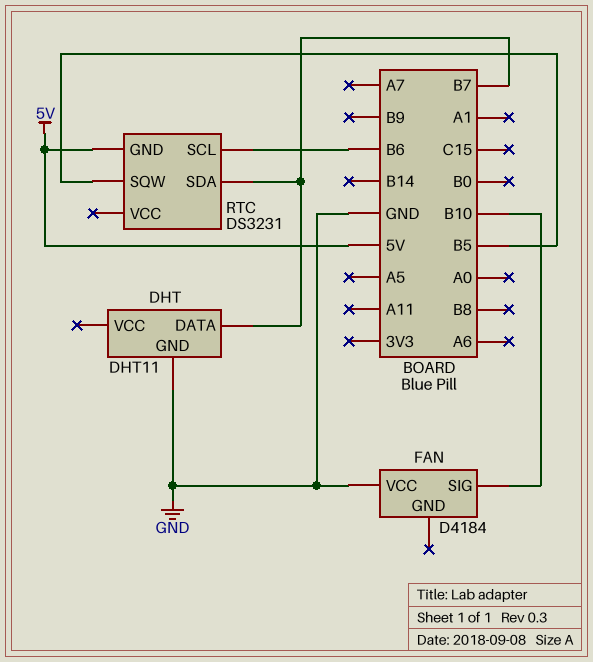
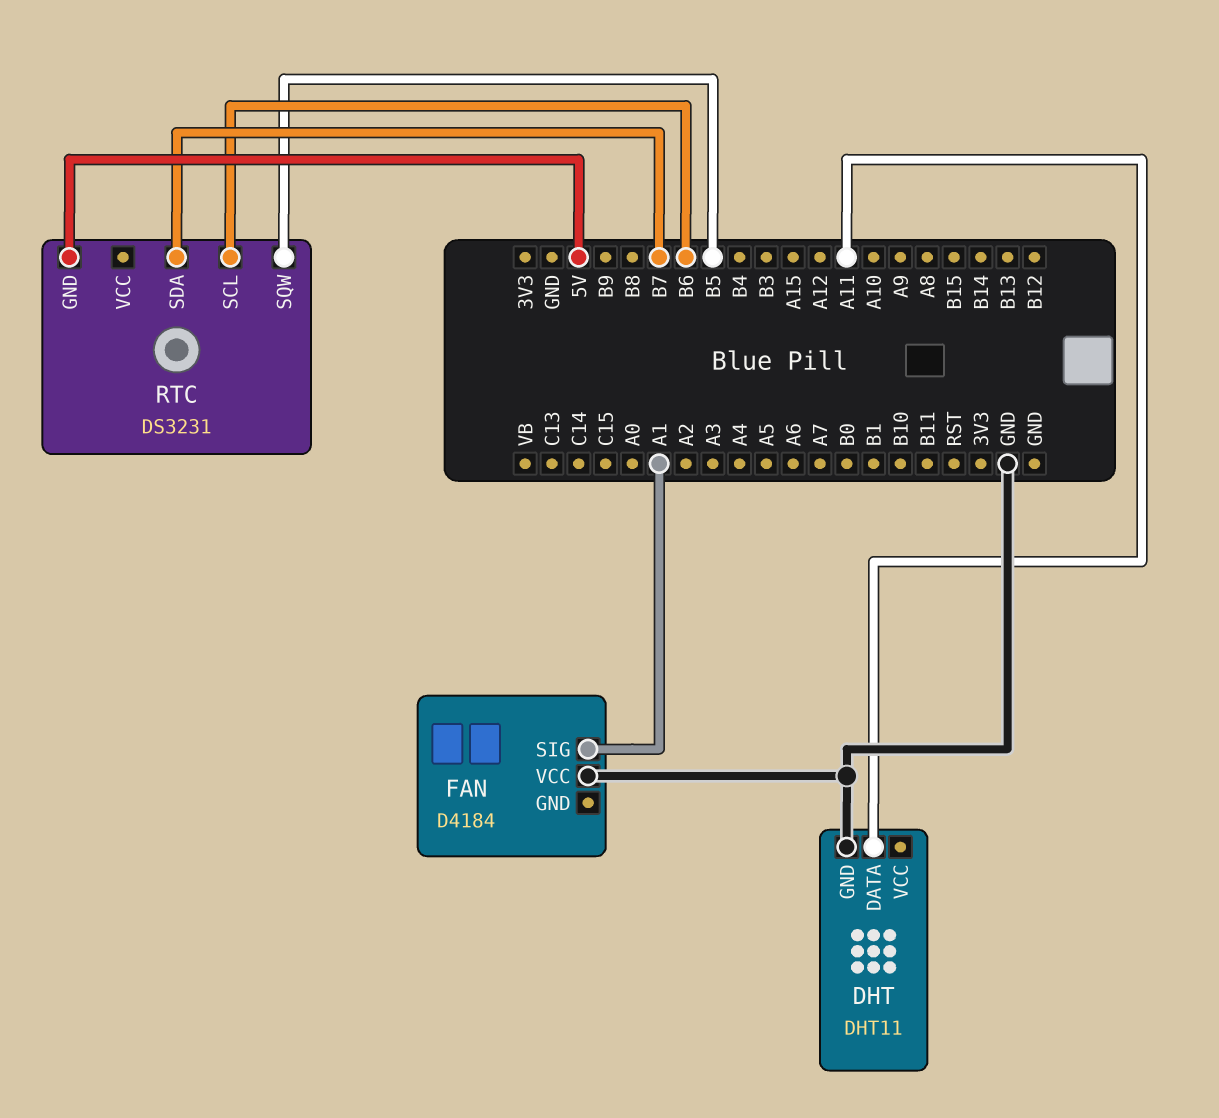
DHT pin DATA: B7 -> A11
FAN pin SIG: B10 -> A1

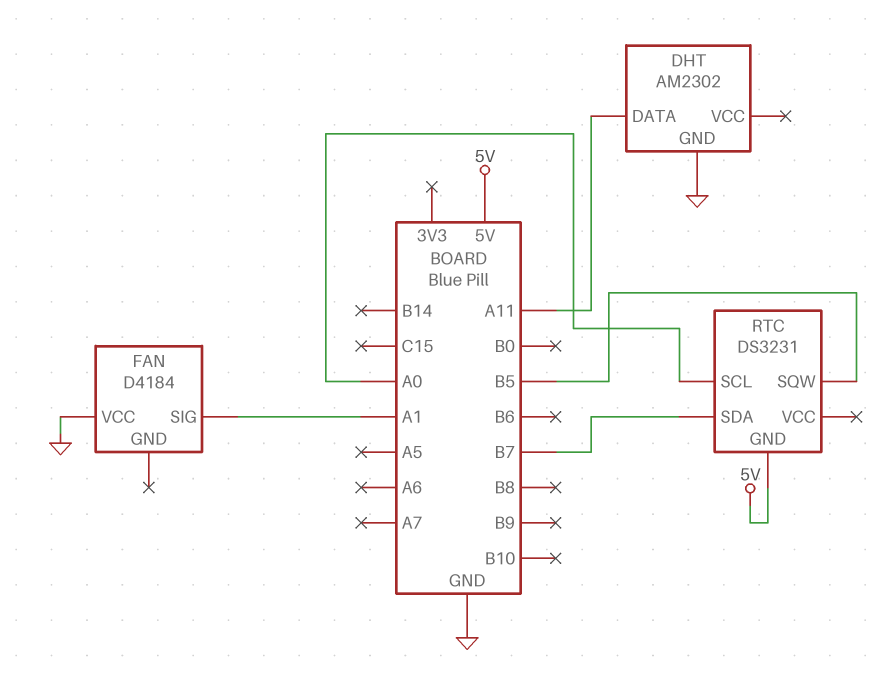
DHT: DHT11 -> AM2302
RTC pin SCL: B6 -> A0

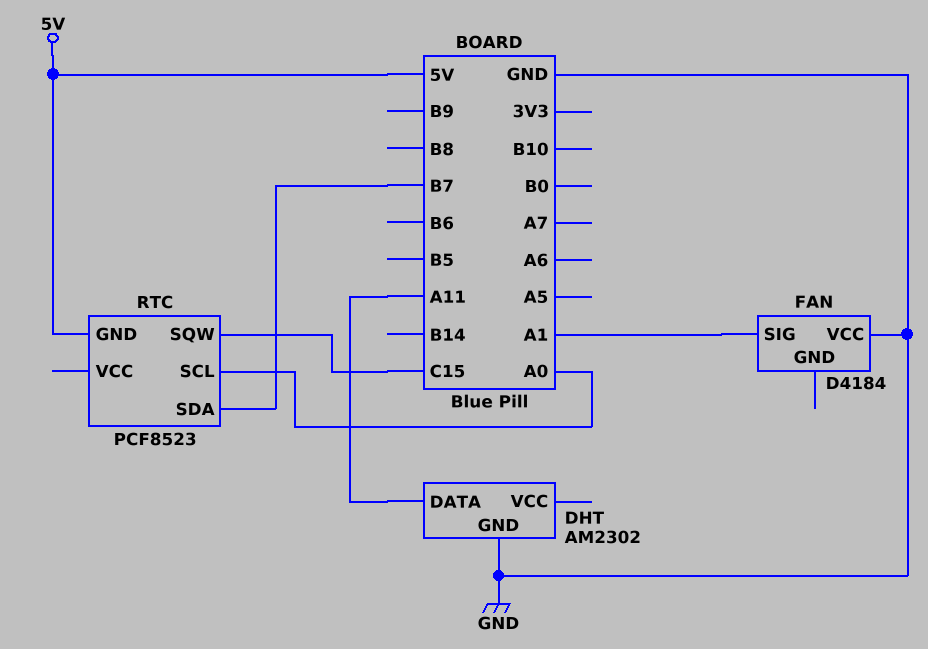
RTC: DS3231 -> PCF8523
RTC pin SQW: B5 -> C15

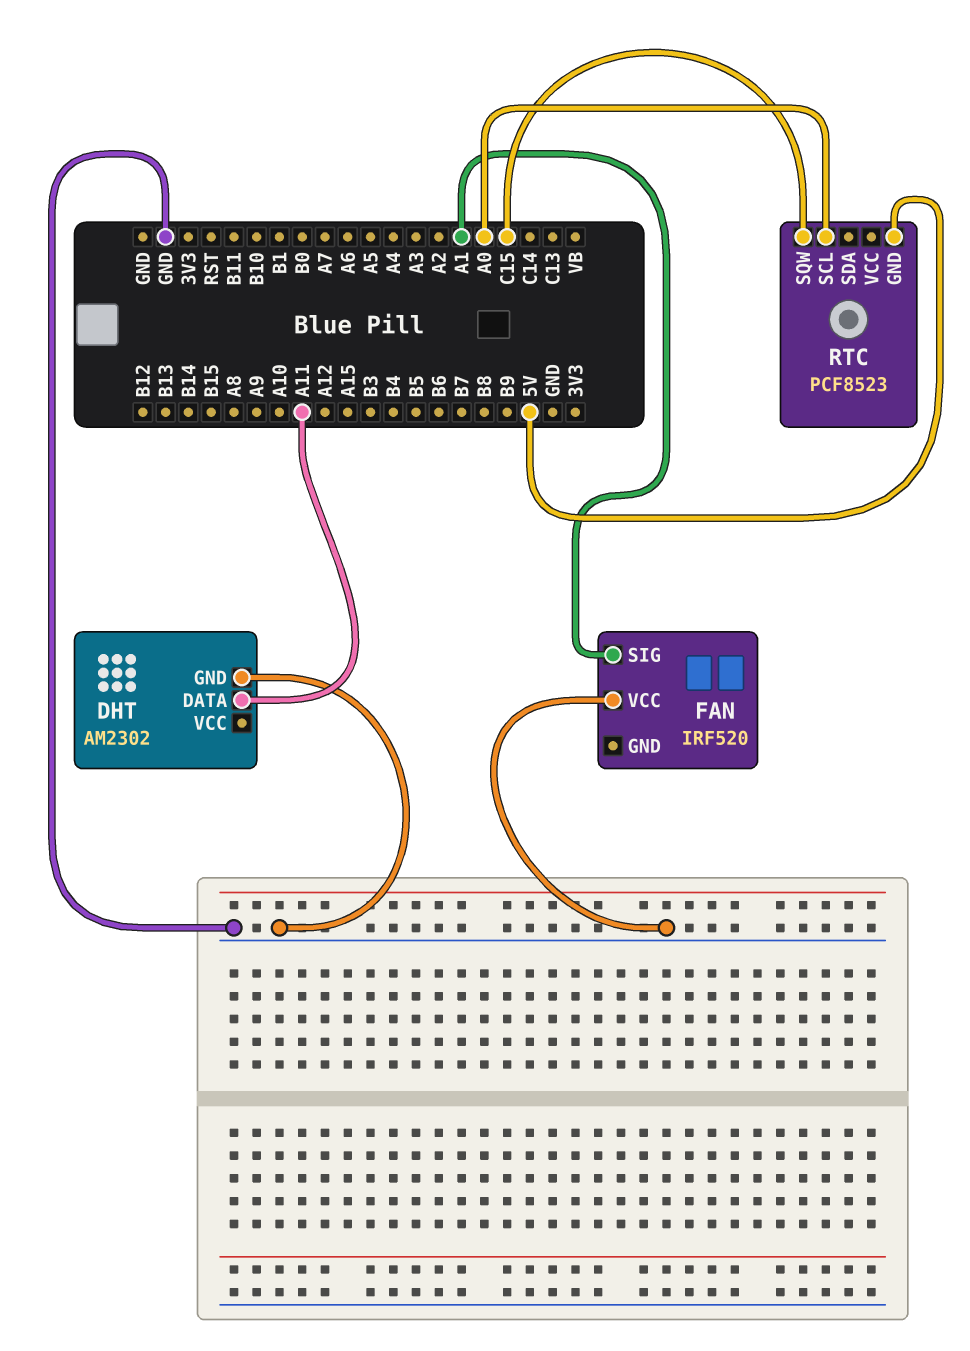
FAN: D4184 -> IRF520
RTC pin SDA: B7 -> none

